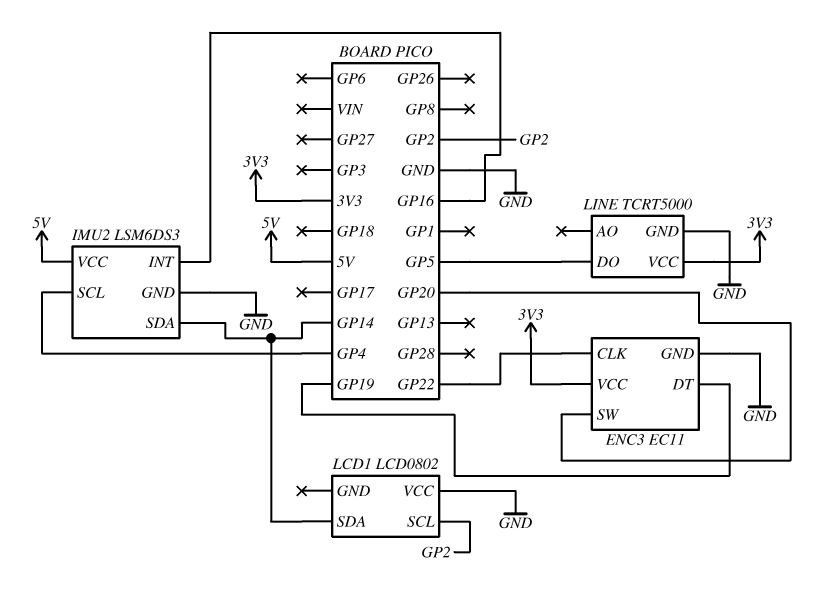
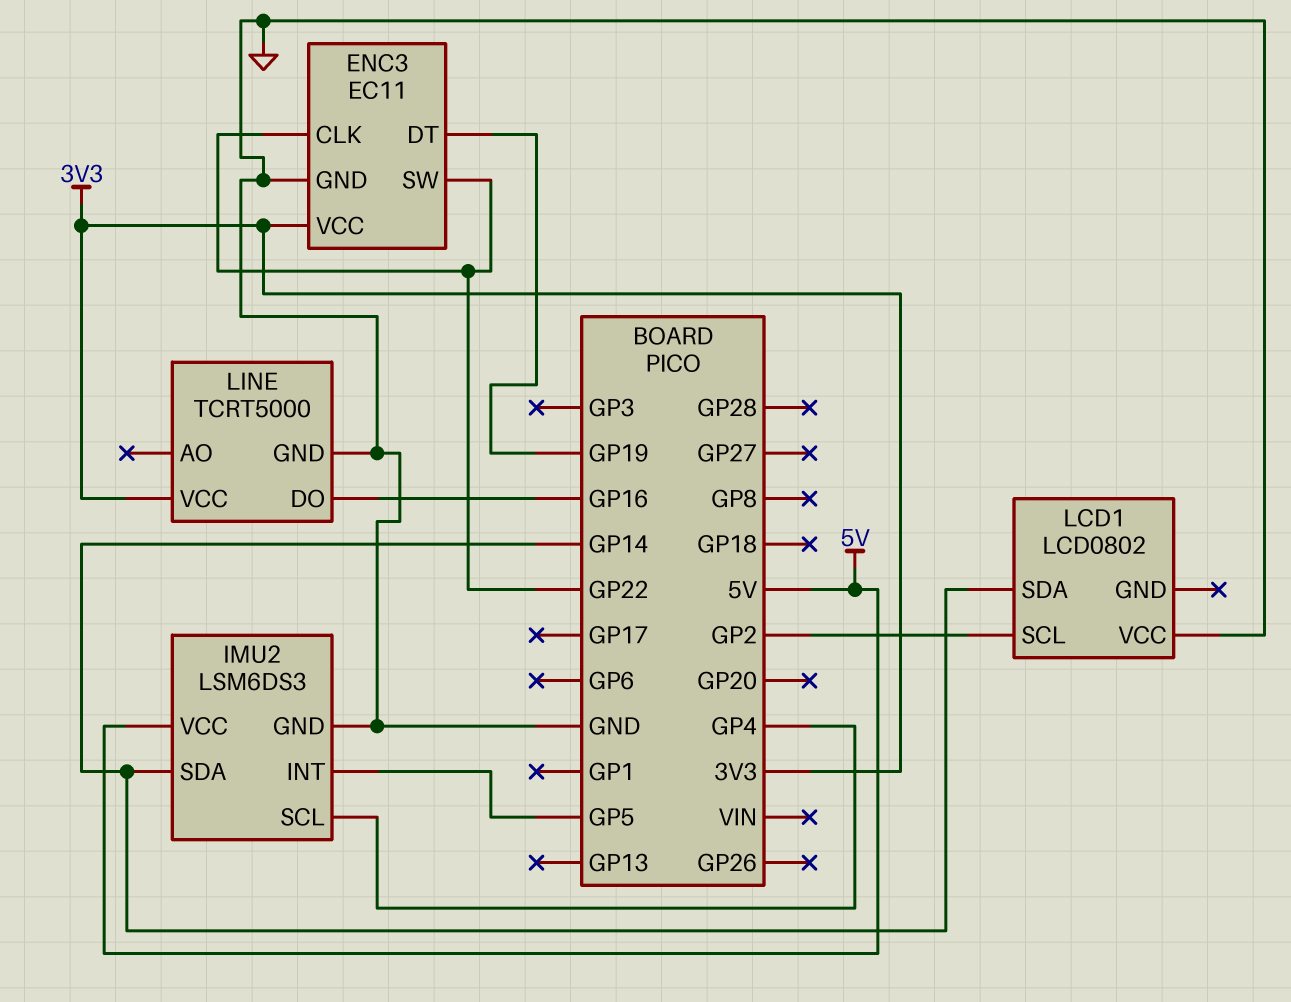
ENC3 pin SW: GP20 -> GP22
IMU2 pin INT: GP16 -> GP5
LINE pin DO: GP5 -> GP16

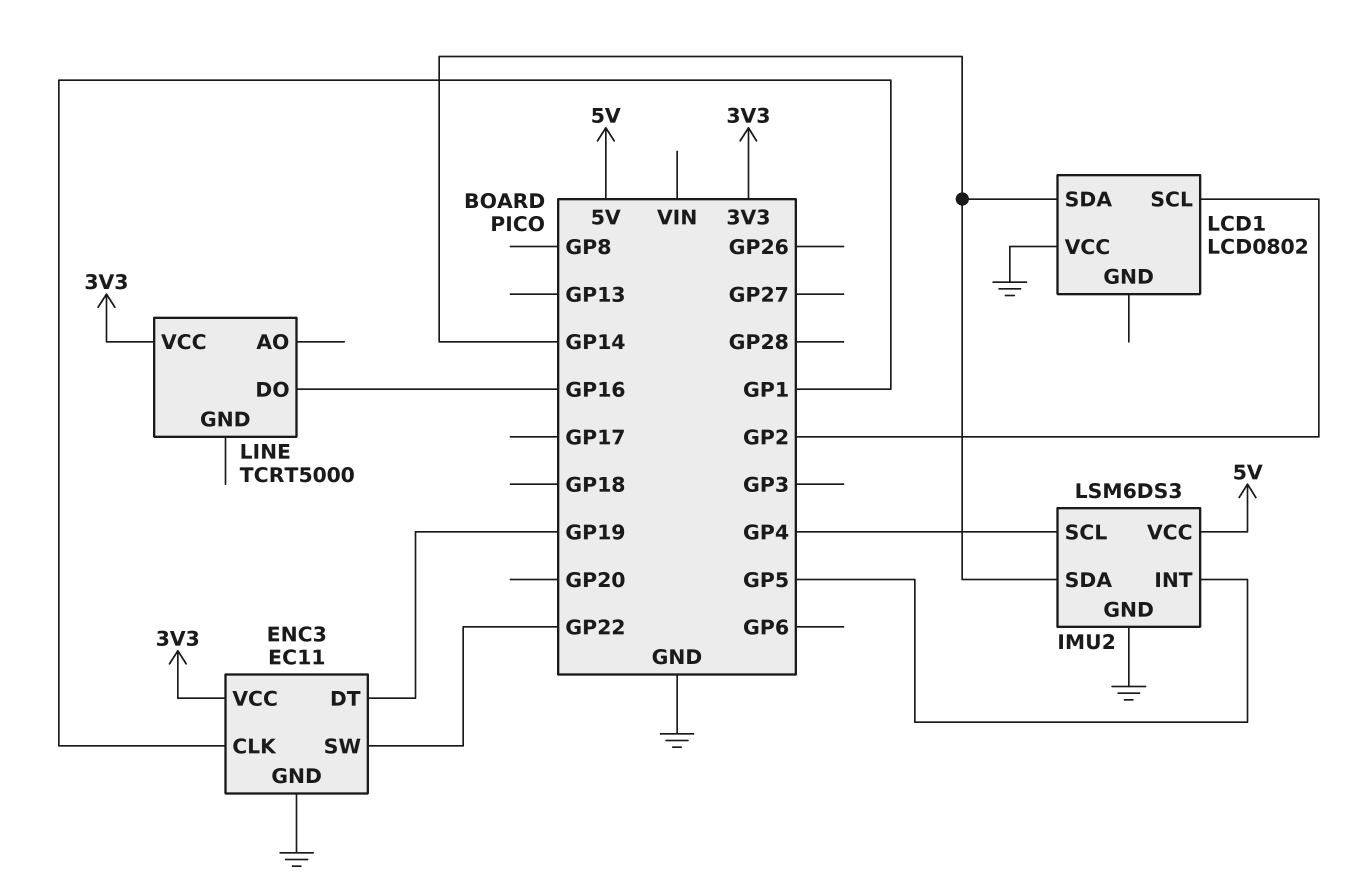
ENC3 pin CLK: GP22 -> GP1
LINE pin GND: GND -> none

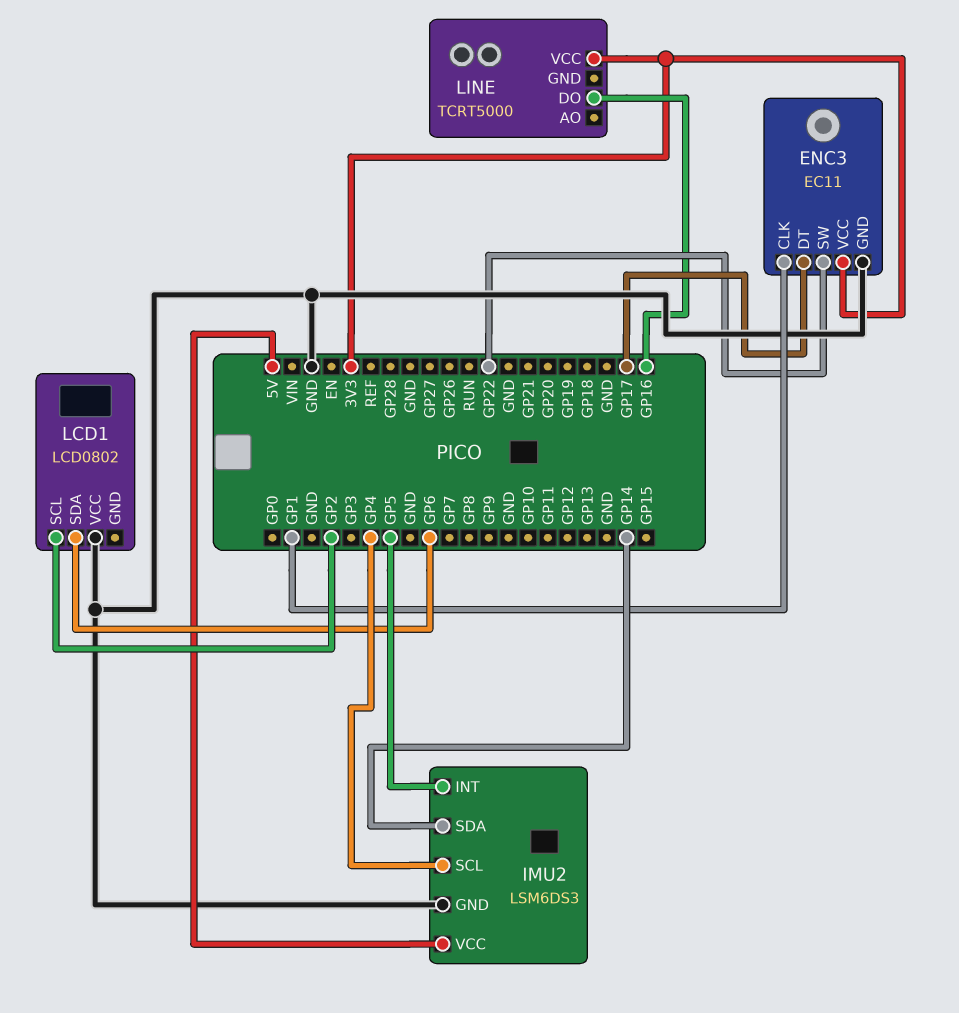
ENC3 pin DT: GP19 -> GP17
LCD1 pin SDA: GP14 -> GP6

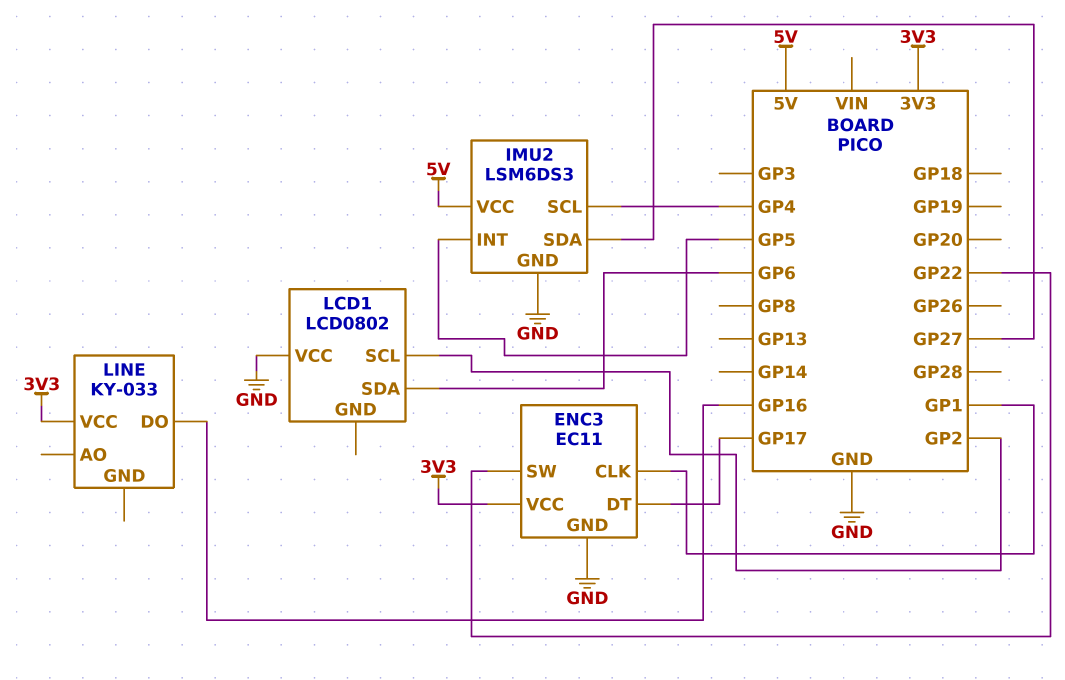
IMU2 pin SDA: GP14 -> GP27
LINE: TCRT5000 -> KY-033

